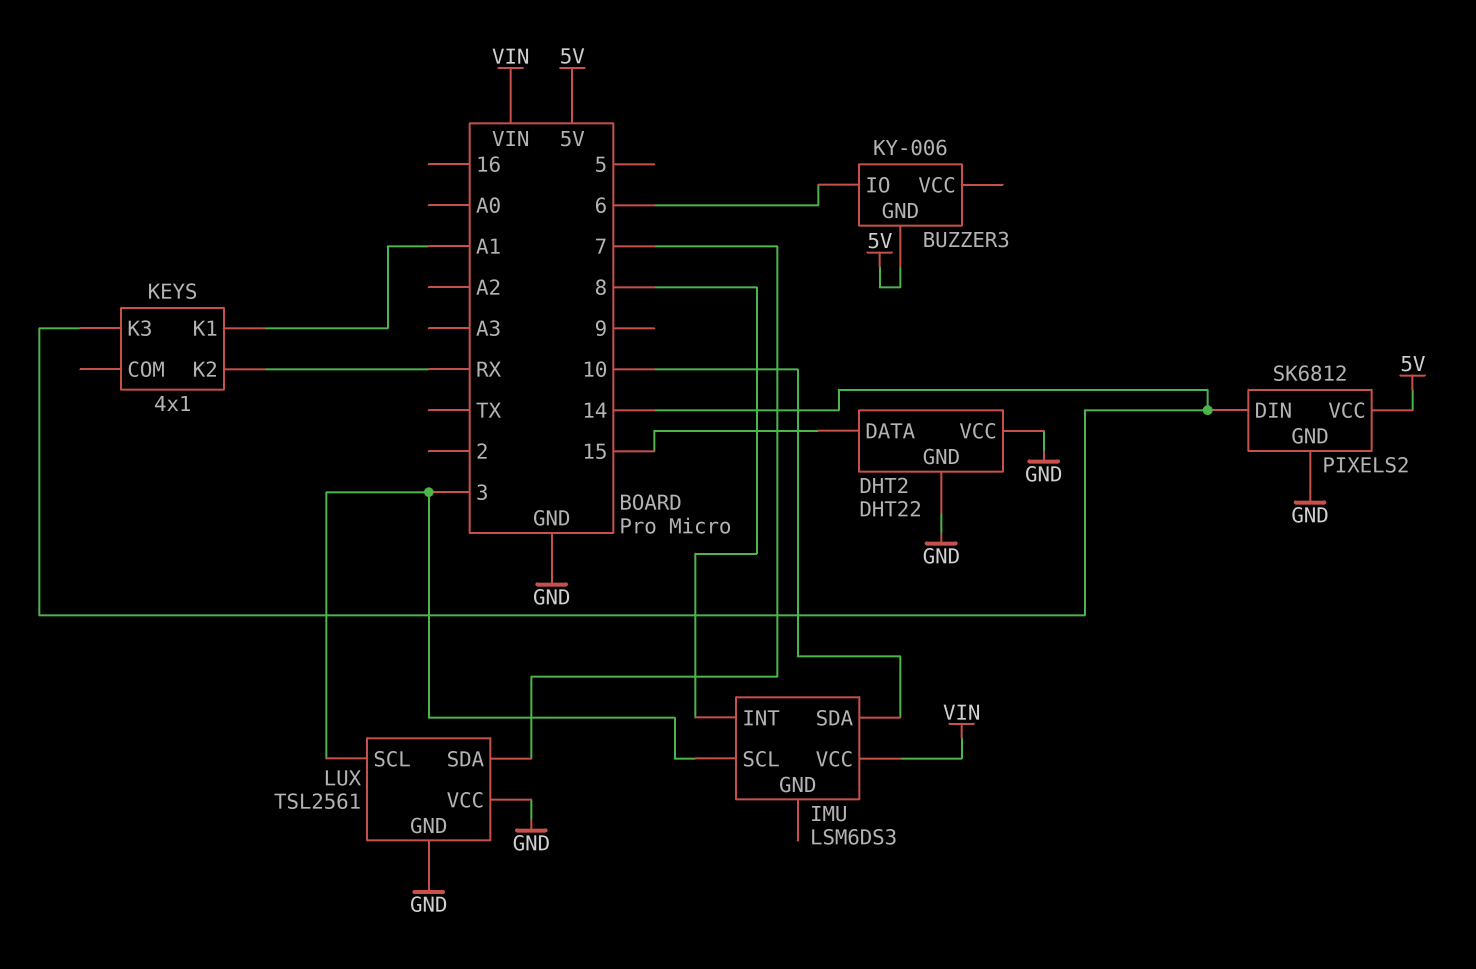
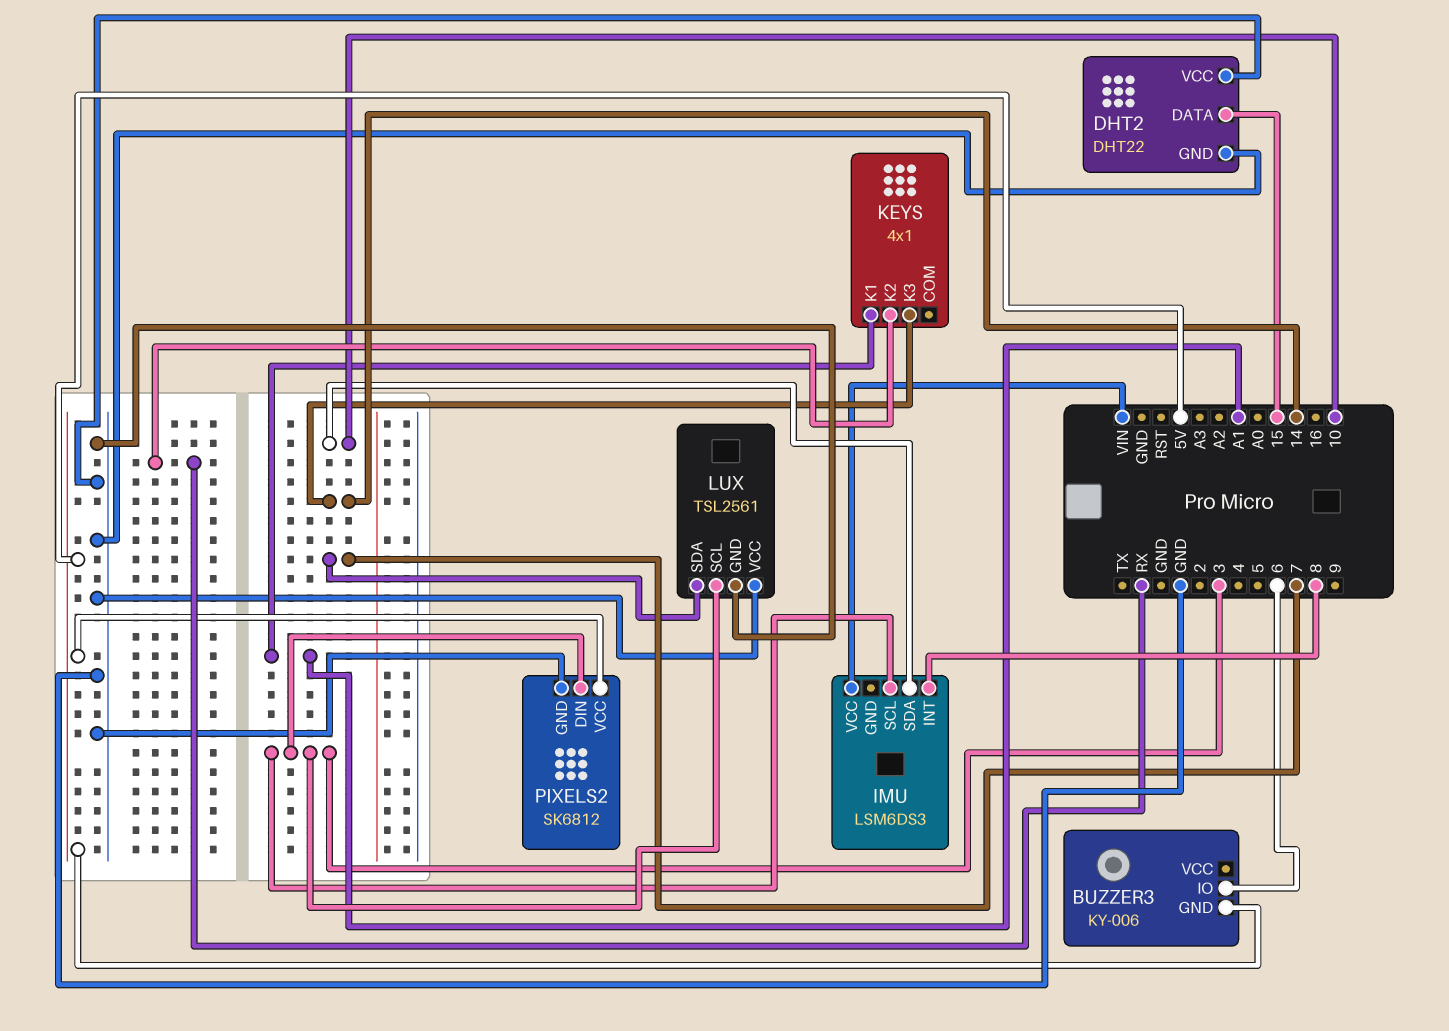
PIXELS2 pin DIN: 14 -> 3

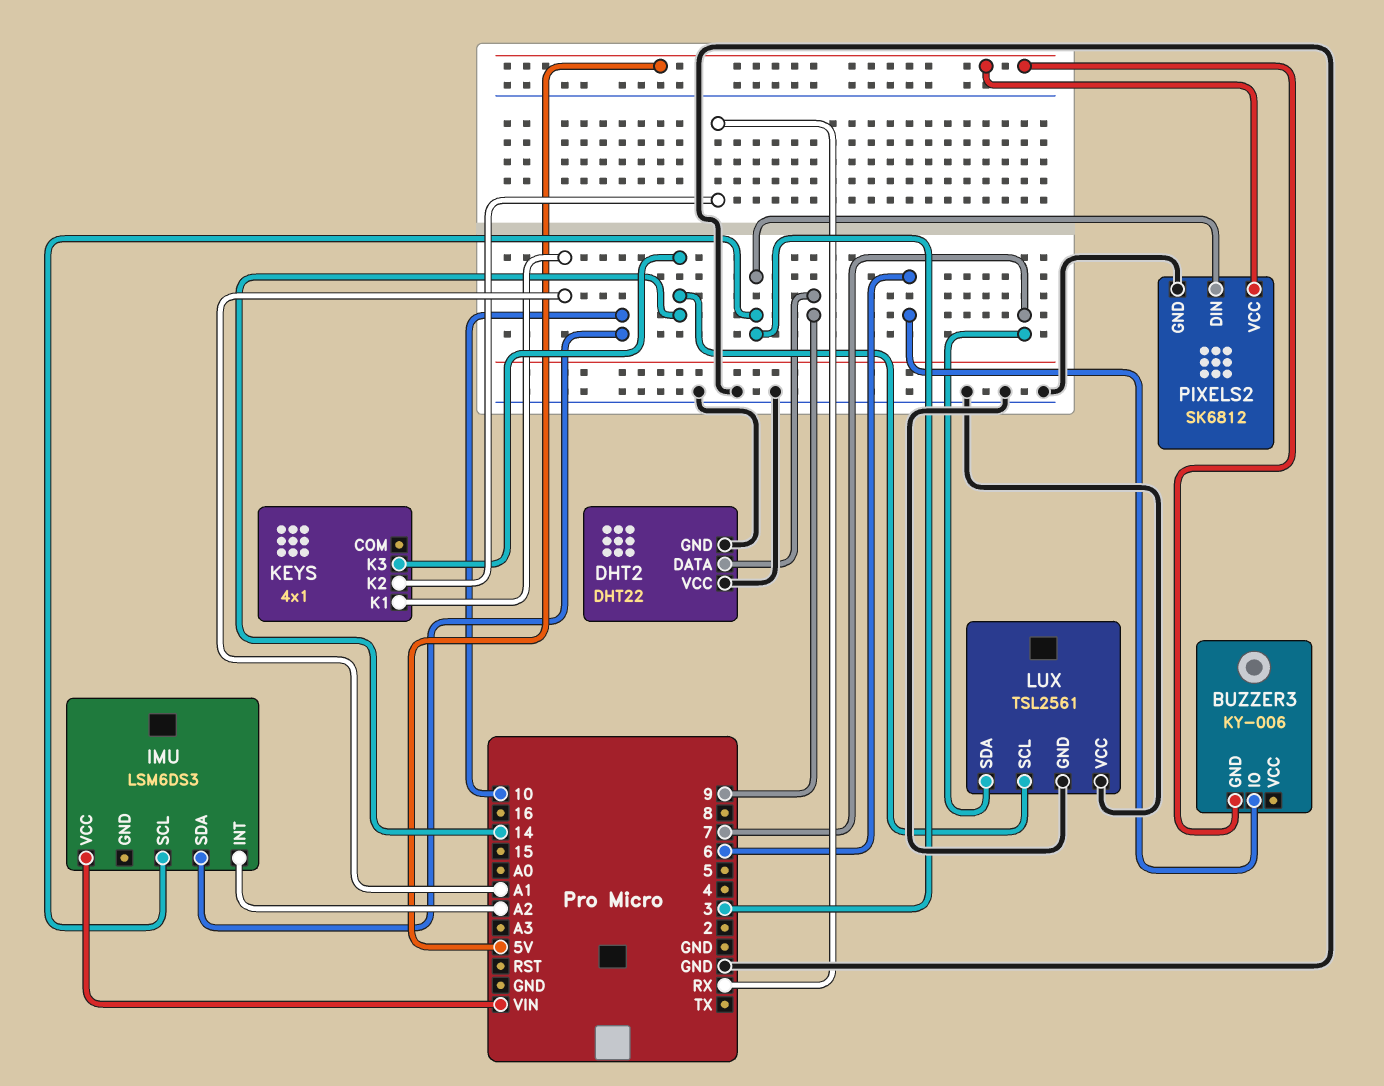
DHT2 pin DATA: 15 -> 9
IMU pin INT: 8 -> A2
LUX pin SCL: 3 -> 14

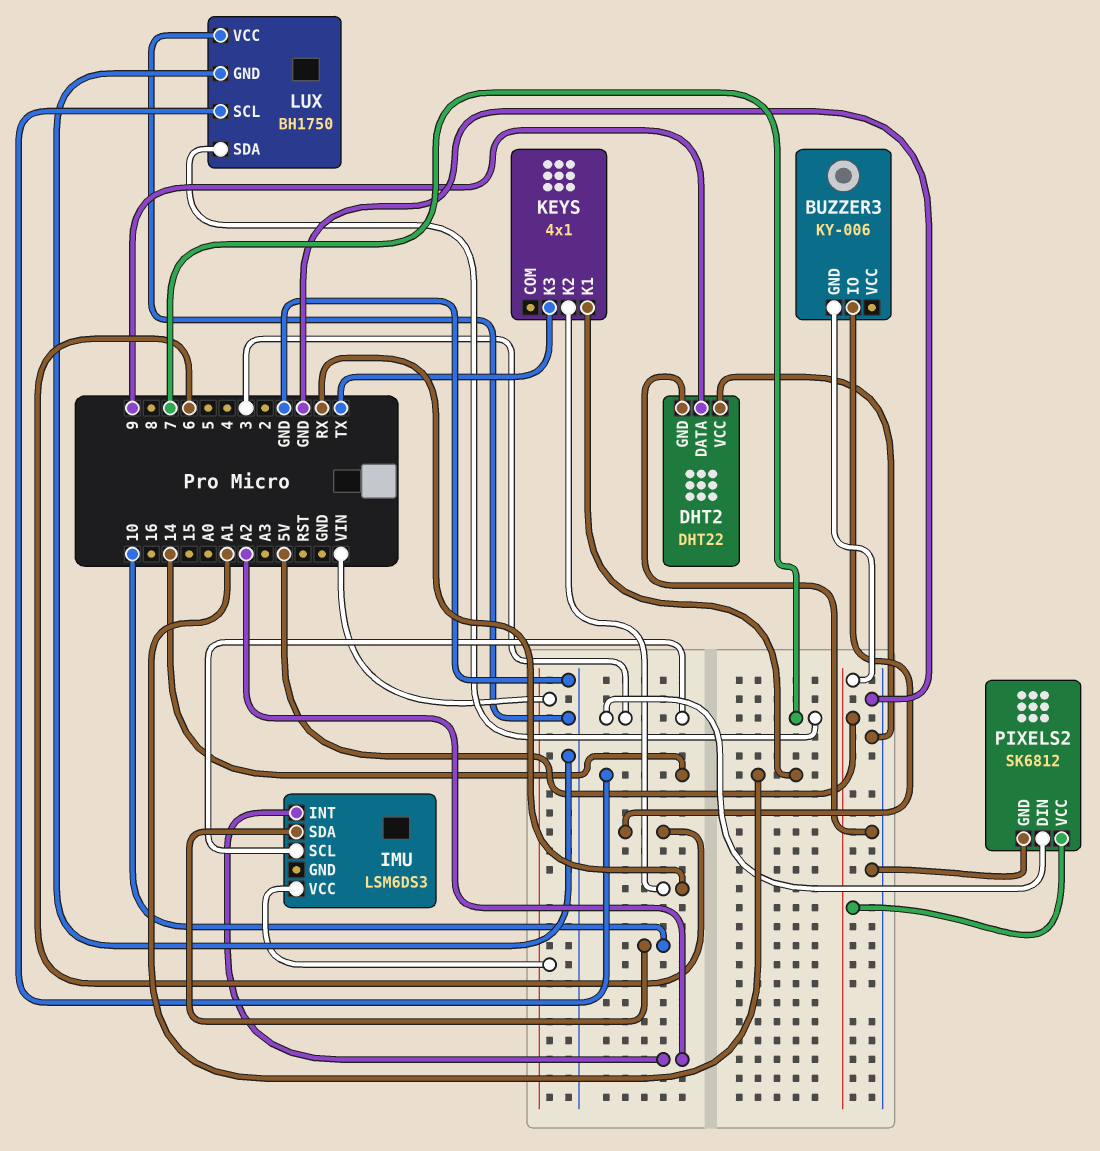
KEYS pin K3: 14 -> TX
LUX: TSL2561 -> BH1750

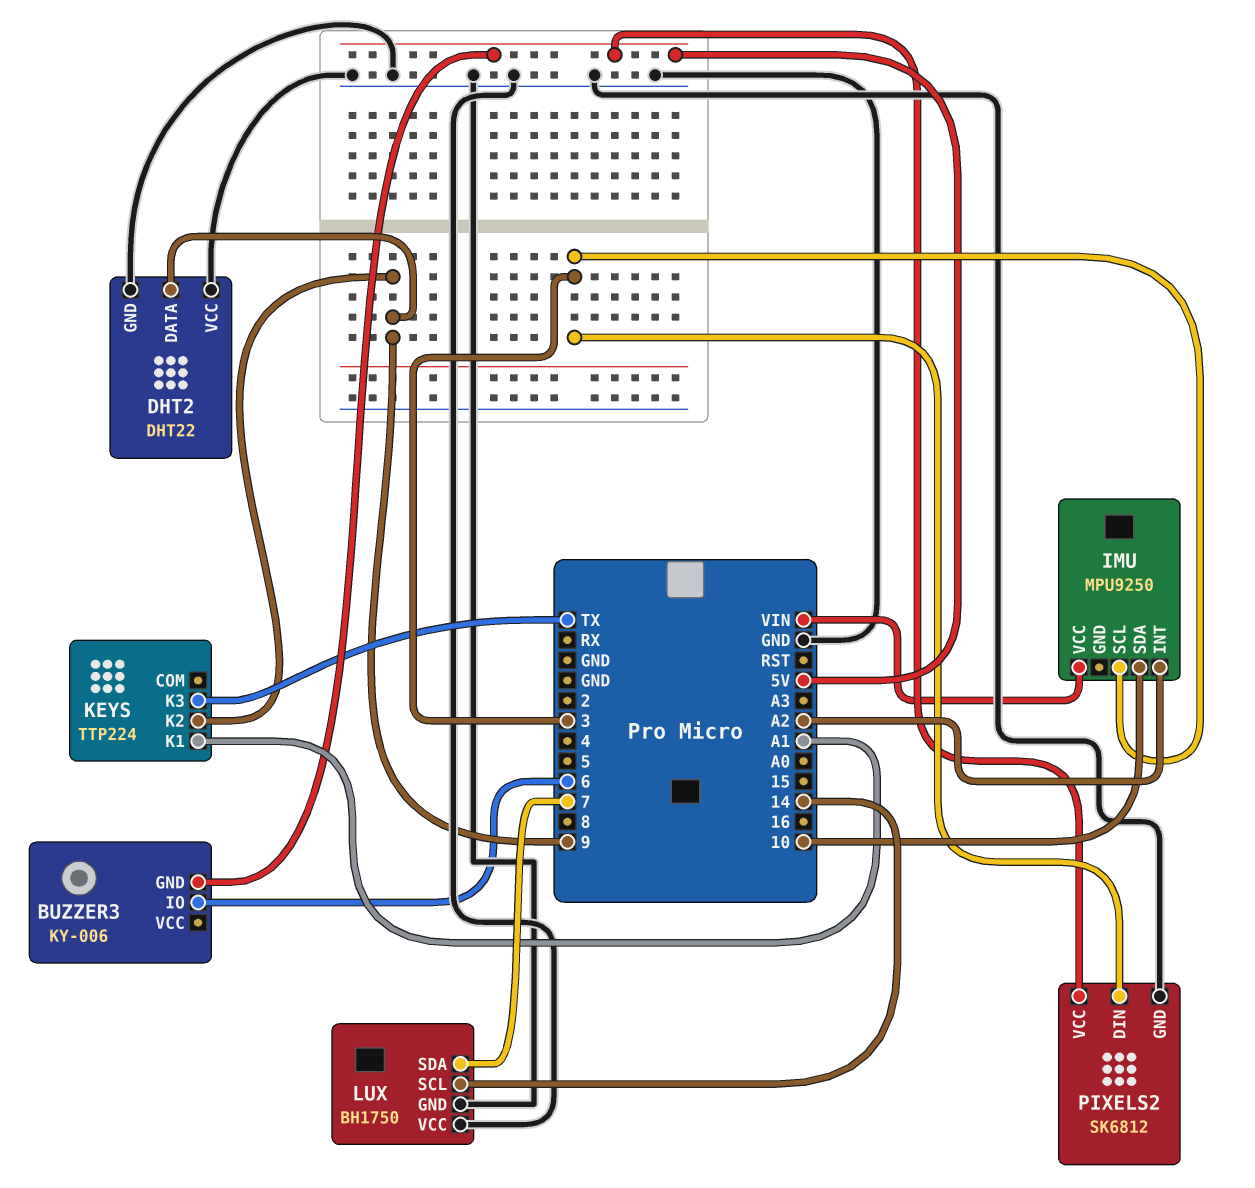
IMU: LSM6DS3 -> MPU9250
KEYS: 4x1 -> TTP224
KEYS pin K2: RX -> 9

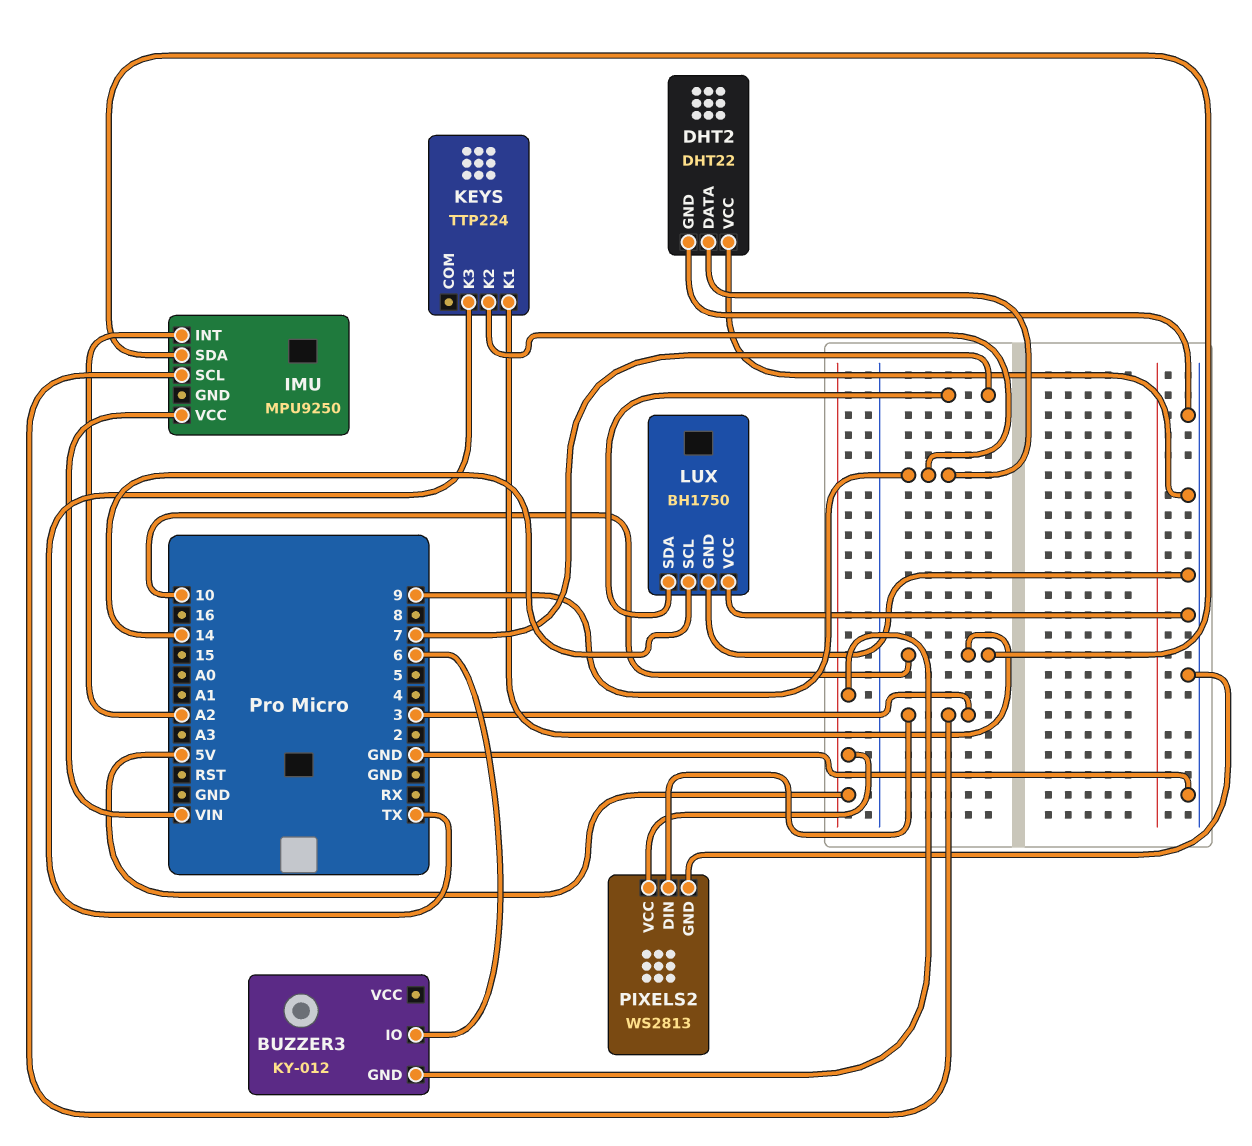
BUZZER3: KY-006 -> KY-012
KEYS pin K1: A1 -> 10
PIXELS2: SK6812 -> WS2813

